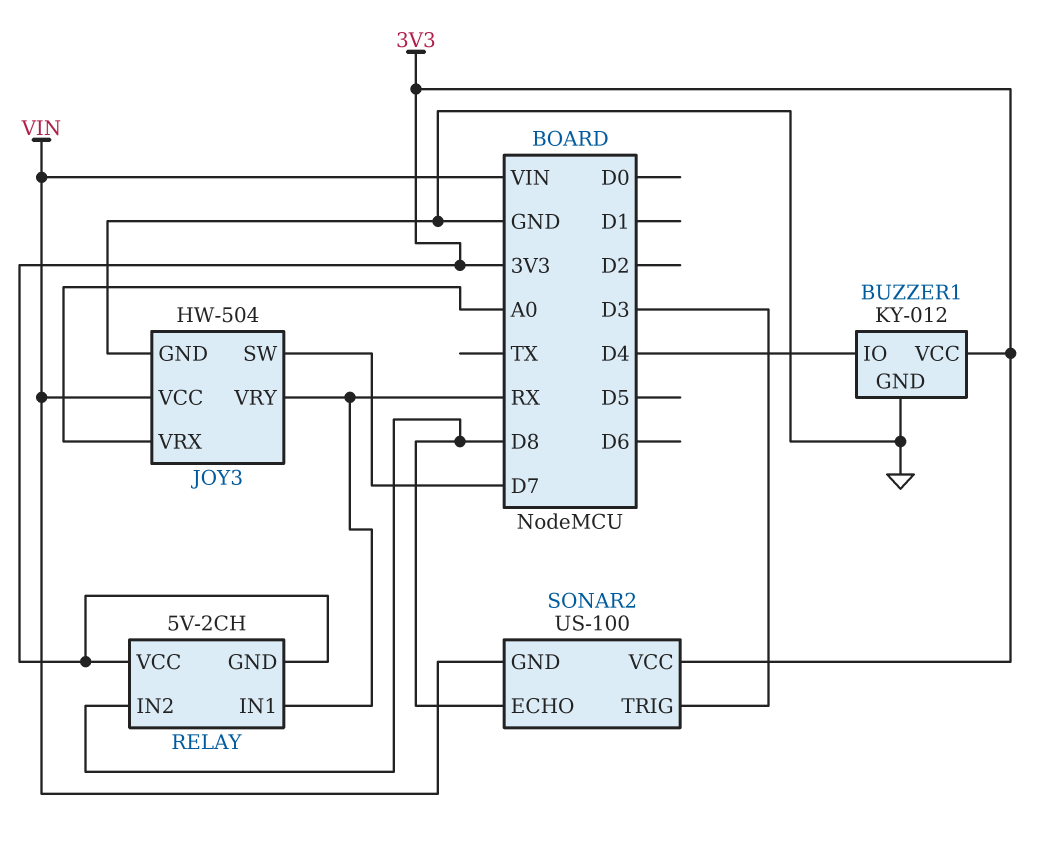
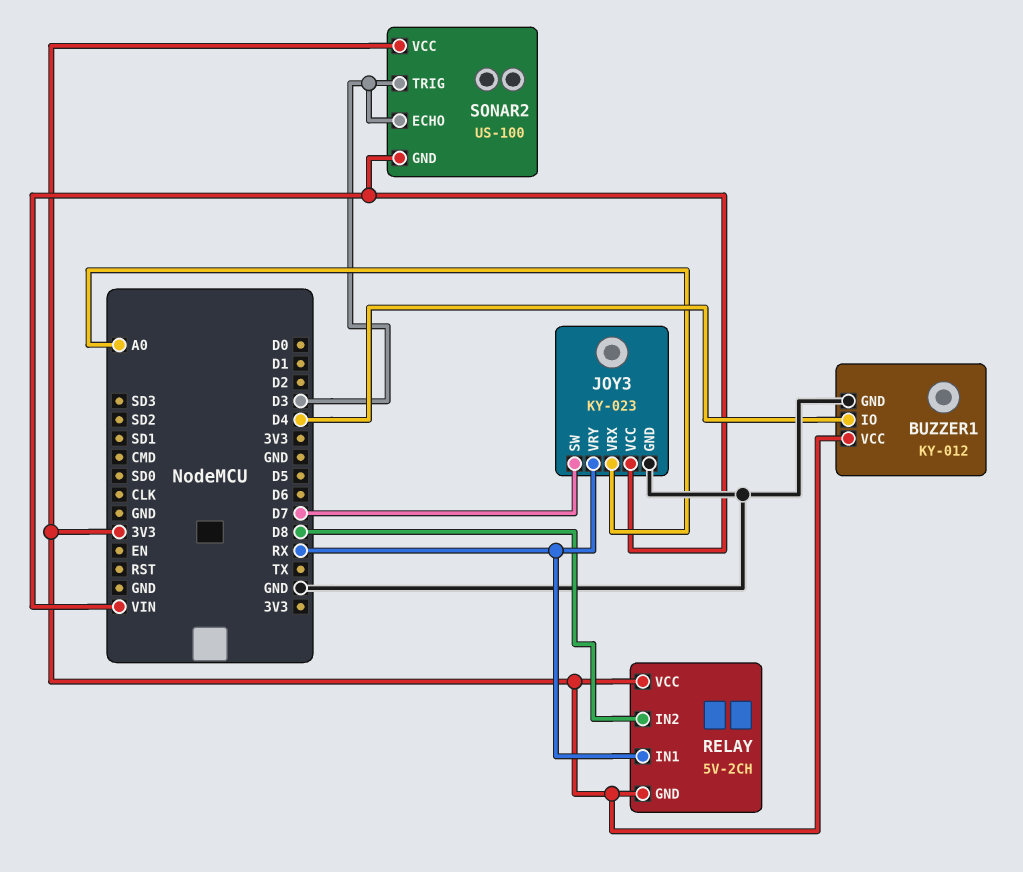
JOY3: HW-504 -> KY-023
SONAR2 pin ECHO: D8 -> D3

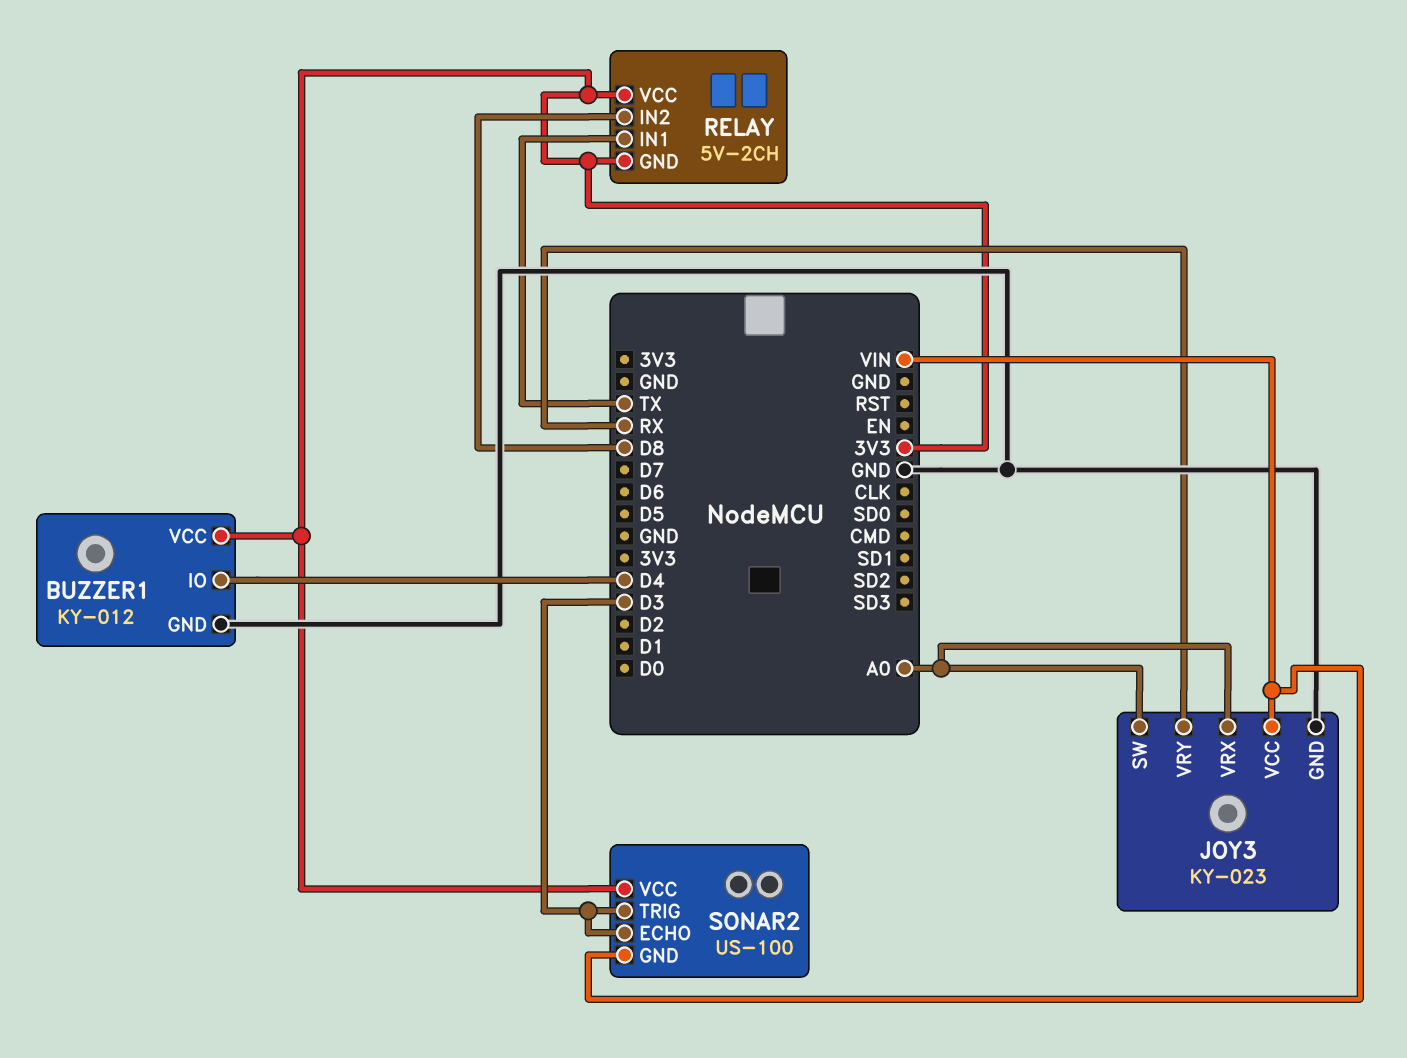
JOY3 pin SW: D7 -> A0
RELAY pin IN1: RX -> TX

